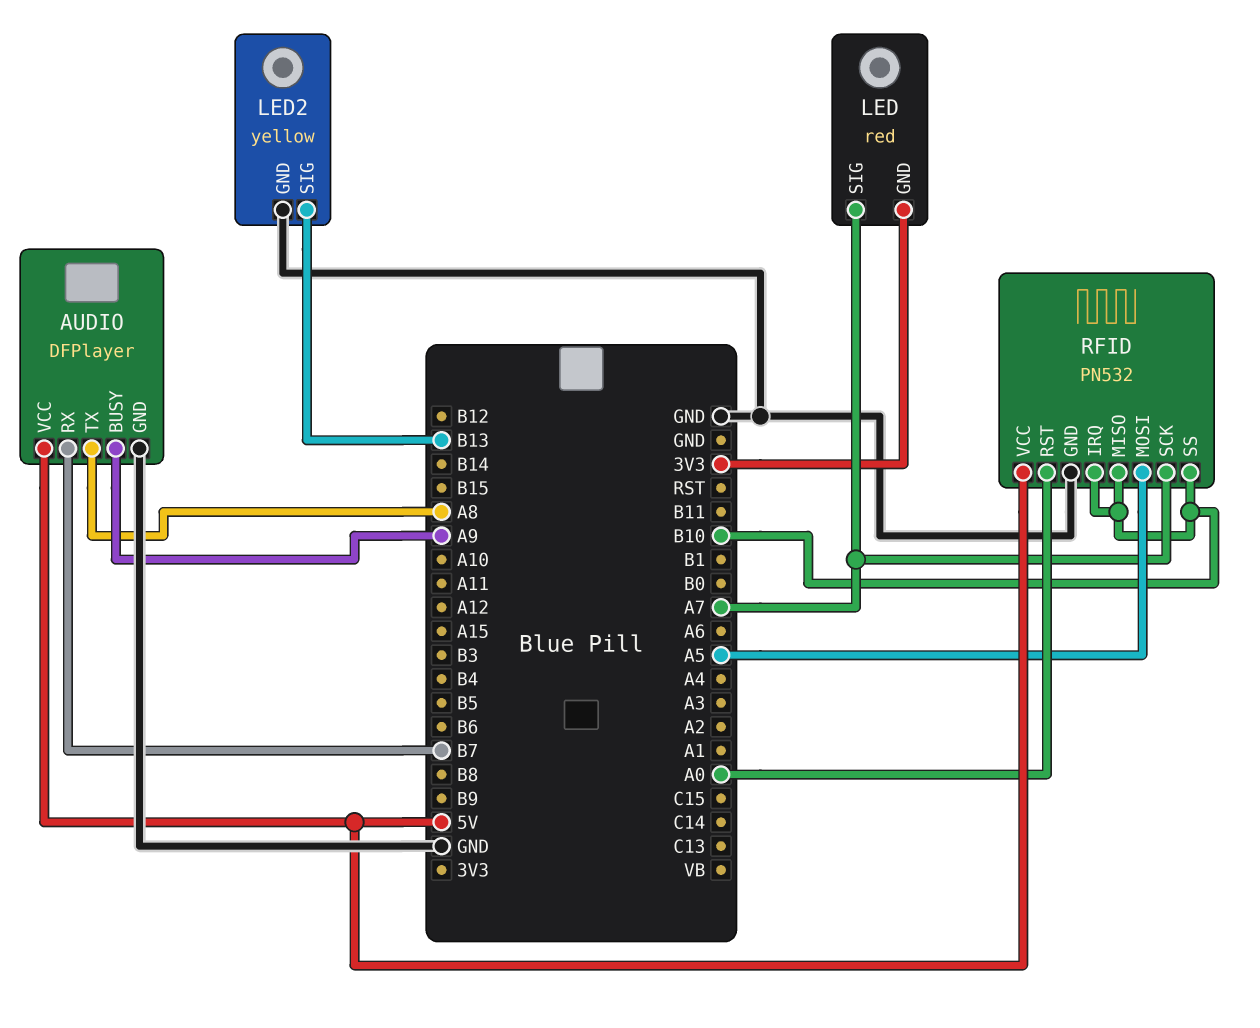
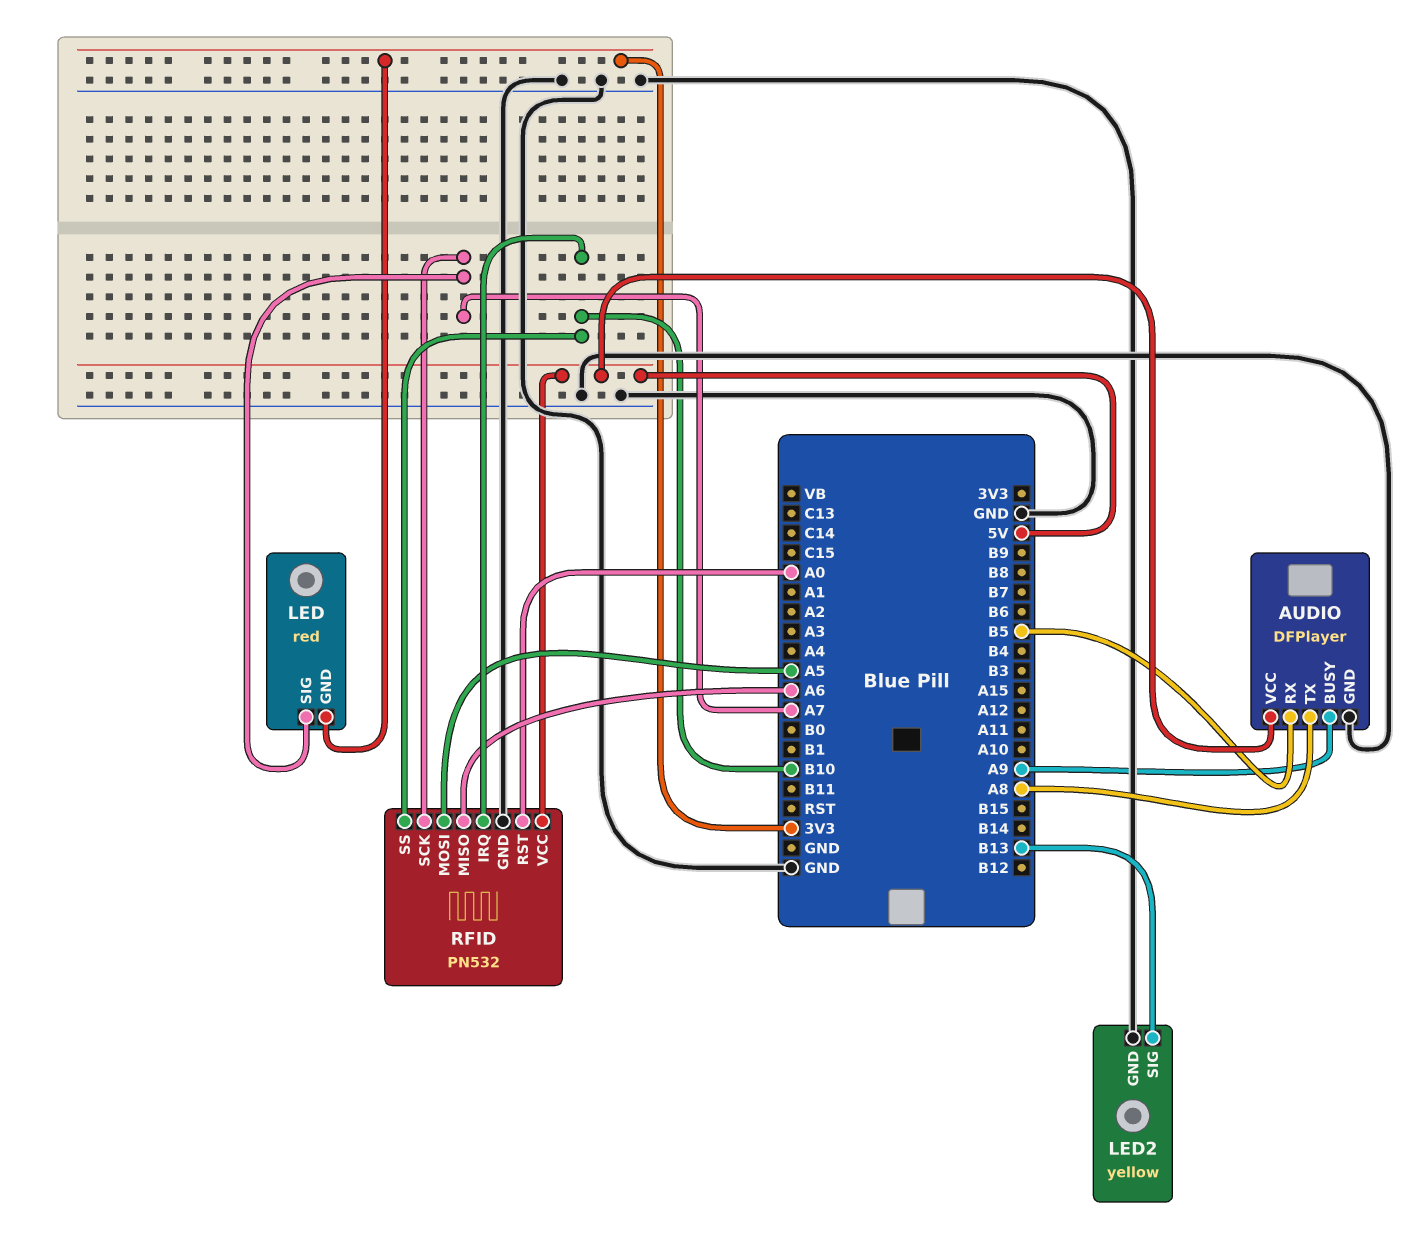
AUDIO pin RX: B7 -> B5
RFID pin MISO: B10 -> A6

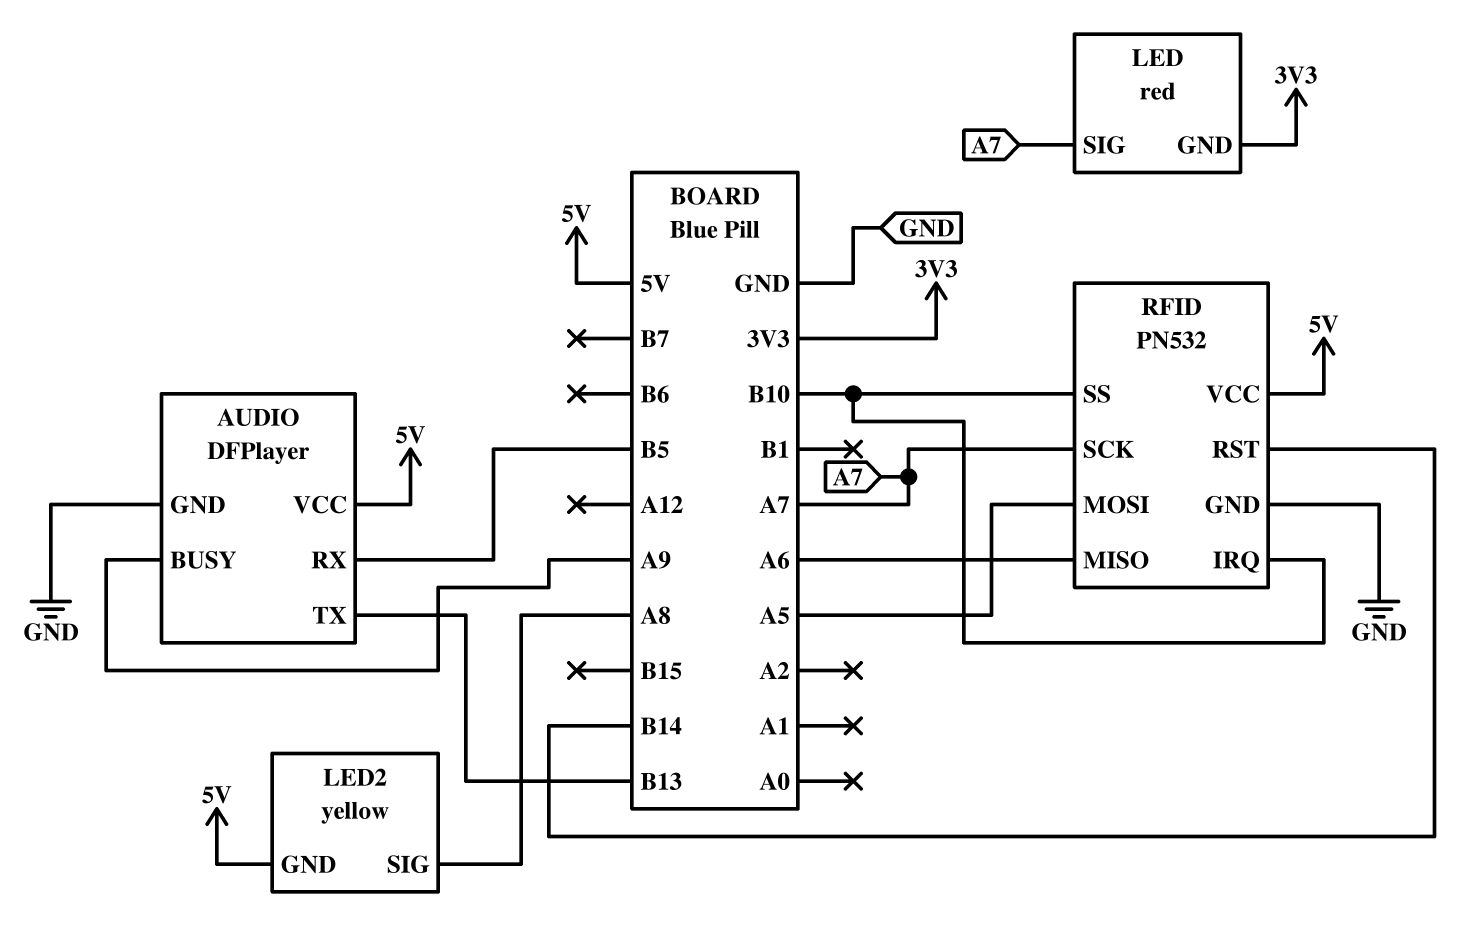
AUDIO pin TX: A8 -> B13
LED2 pin GND: GND -> 5V
LED2 pin SIG: B13 -> A8
RFID pin RST: A0 -> B14

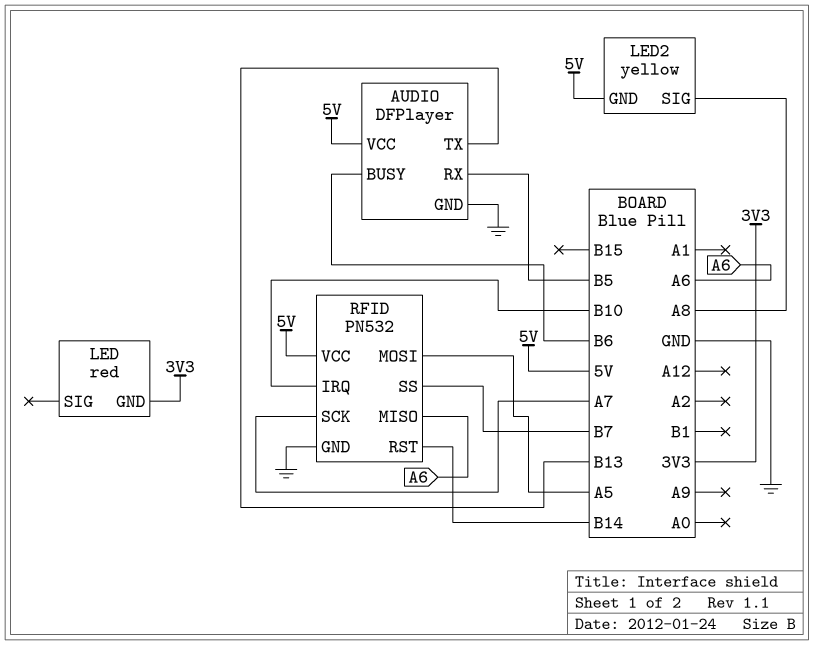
AUDIO pin BUSY: A9 -> B6
LED pin SIG: A7 -> none
RFID pin SS: B10 -> B7

